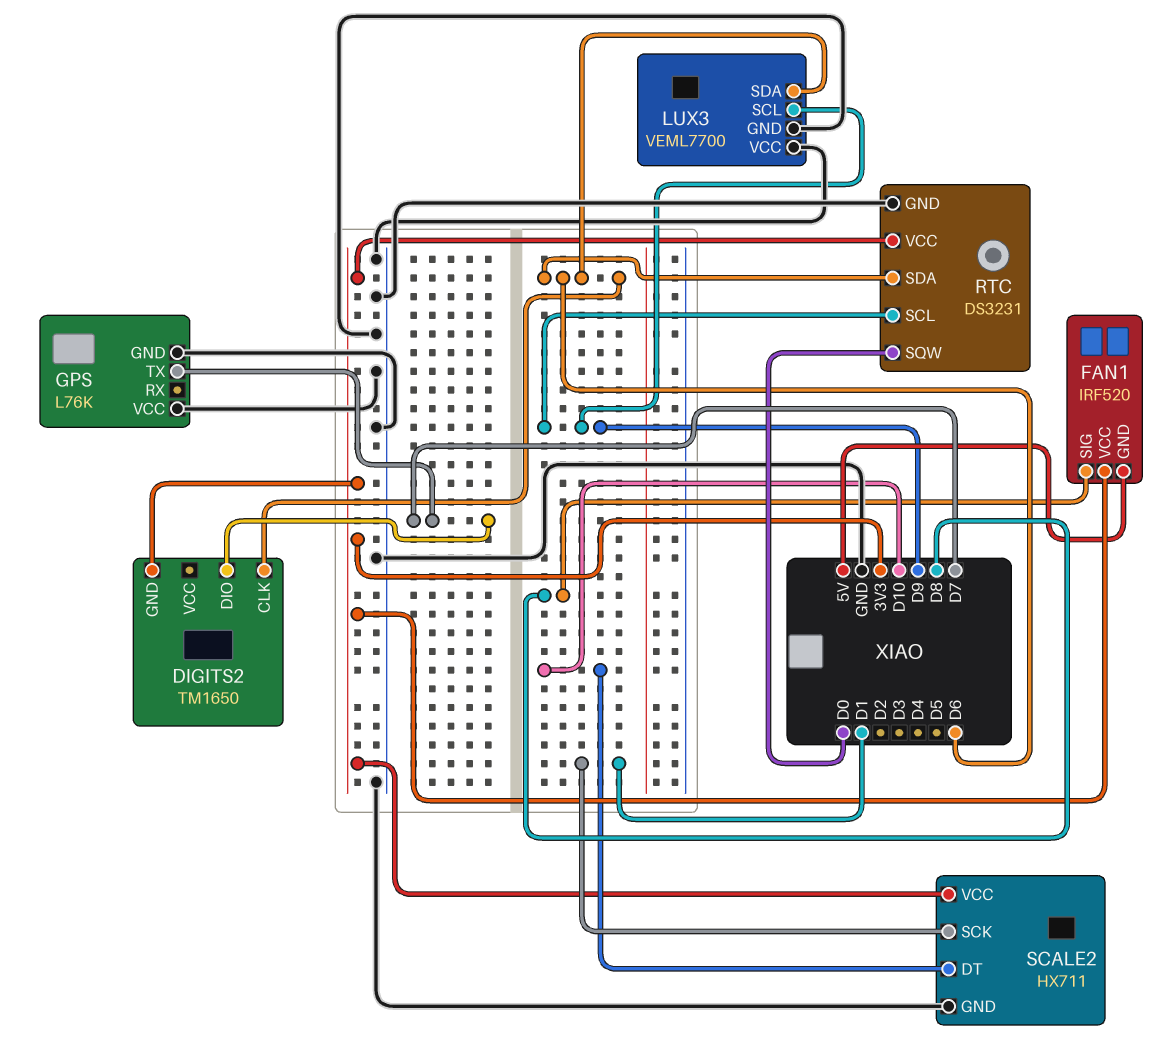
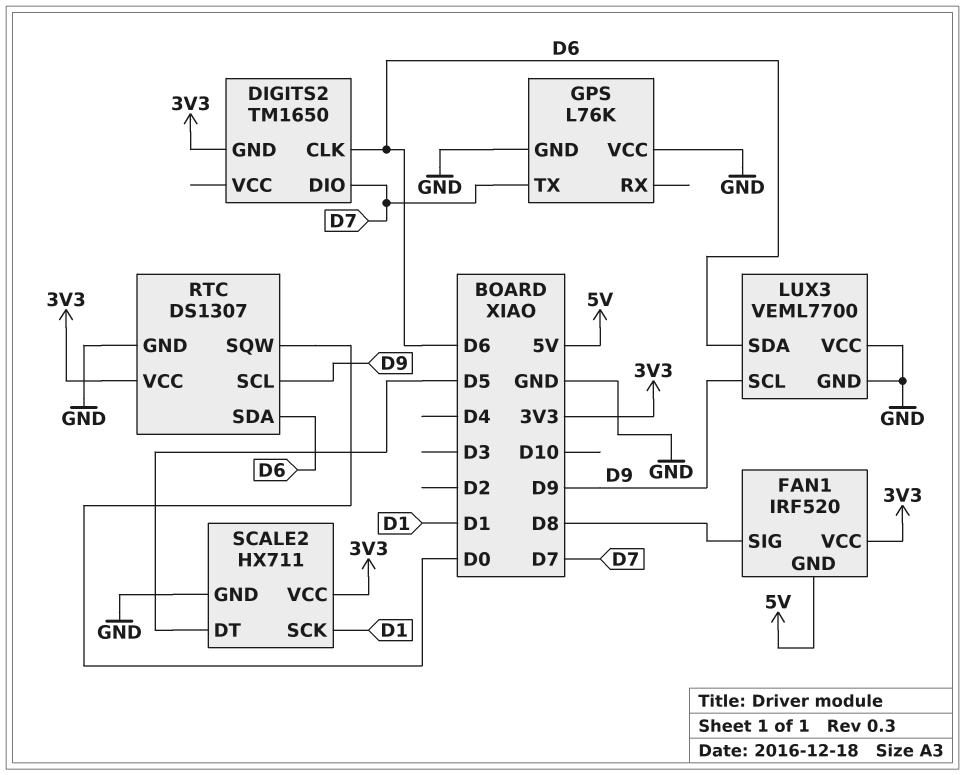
RTC: DS3231 -> DS1307
SCALE2 pin DT: D10 -> D5

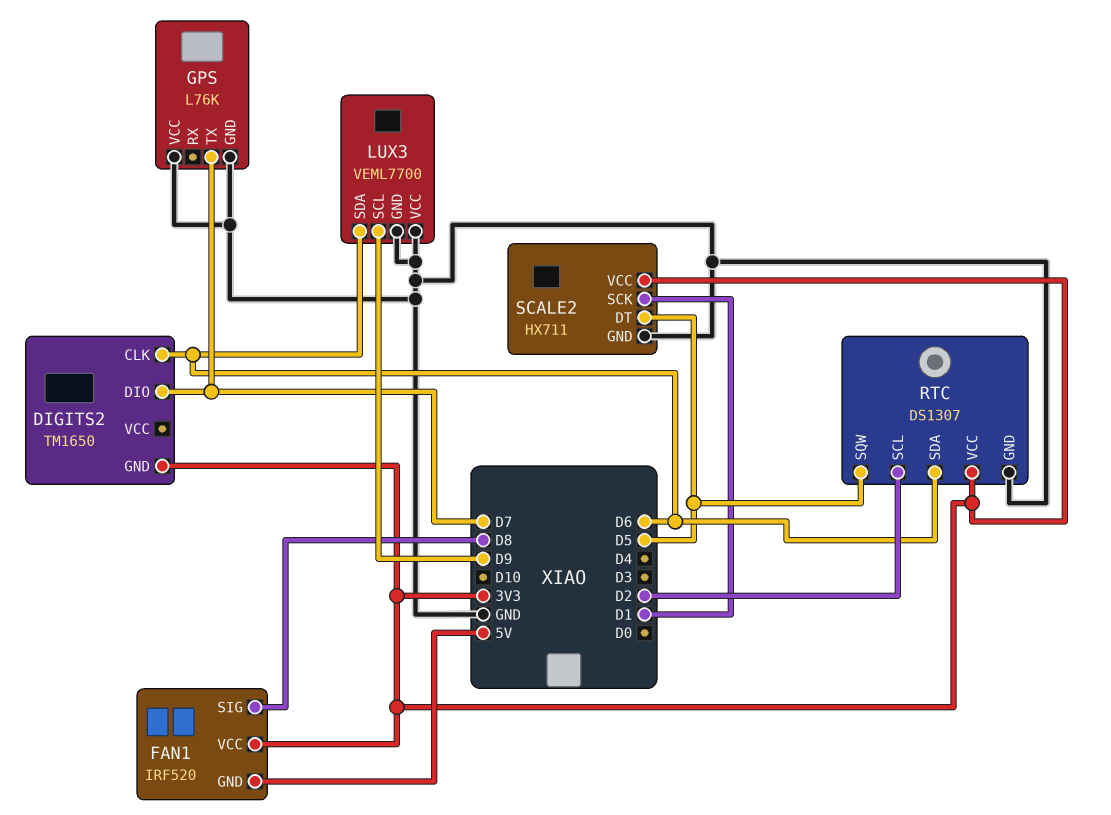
RTC pin SCL: D9 -> D2
RTC pin SQW: D0 -> D5

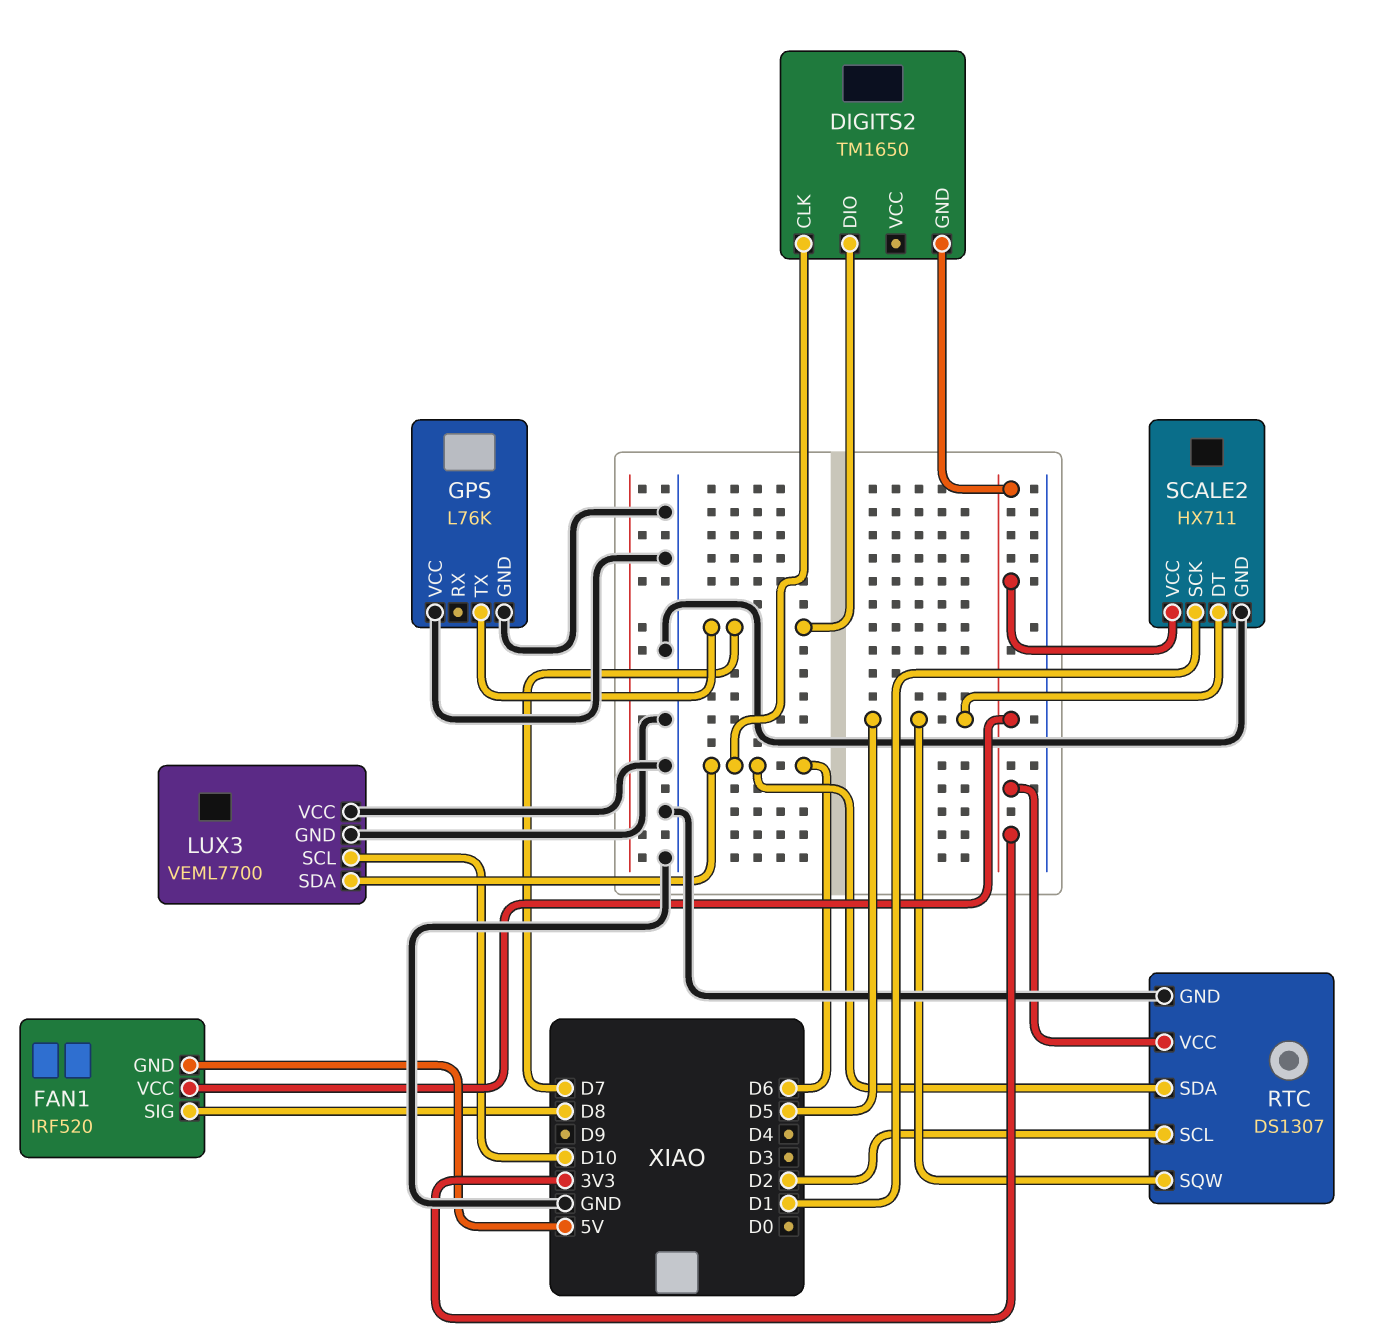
LUX3 pin SCL: D9 -> D10

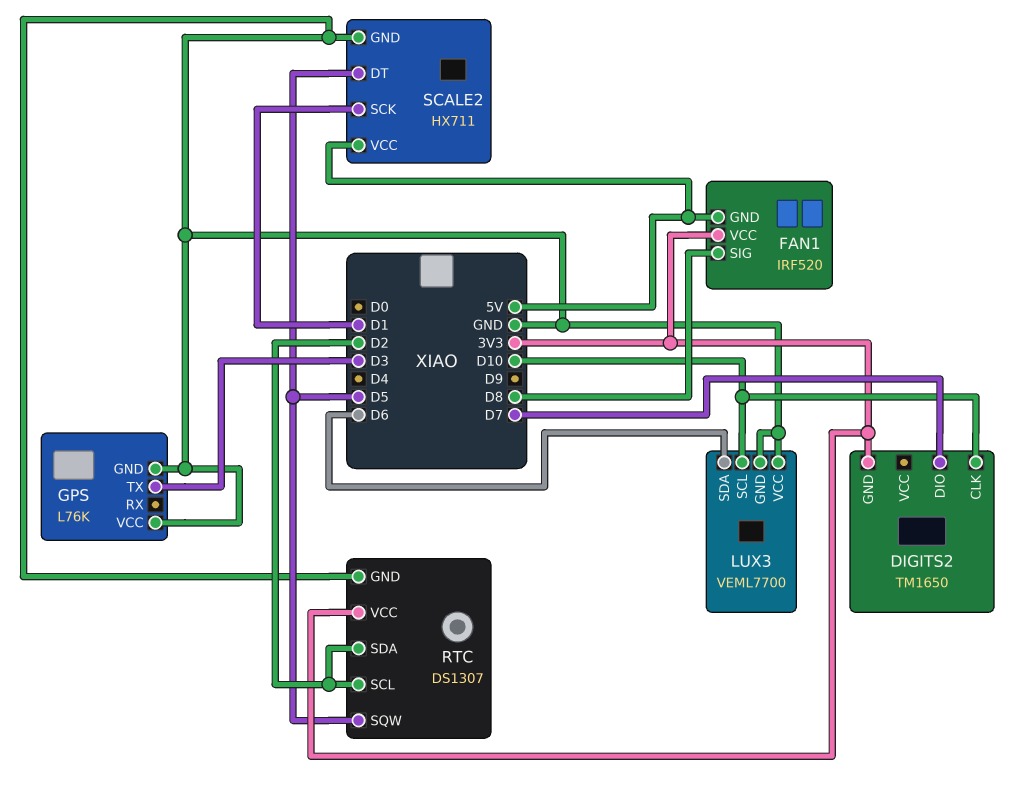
DIGITS2 pin CLK: D6 -> D10
GPS pin TX: D7 -> D3
RTC pin SDA: D6 -> D2
SCALE2 pin VCC: 3V3 -> 5V

